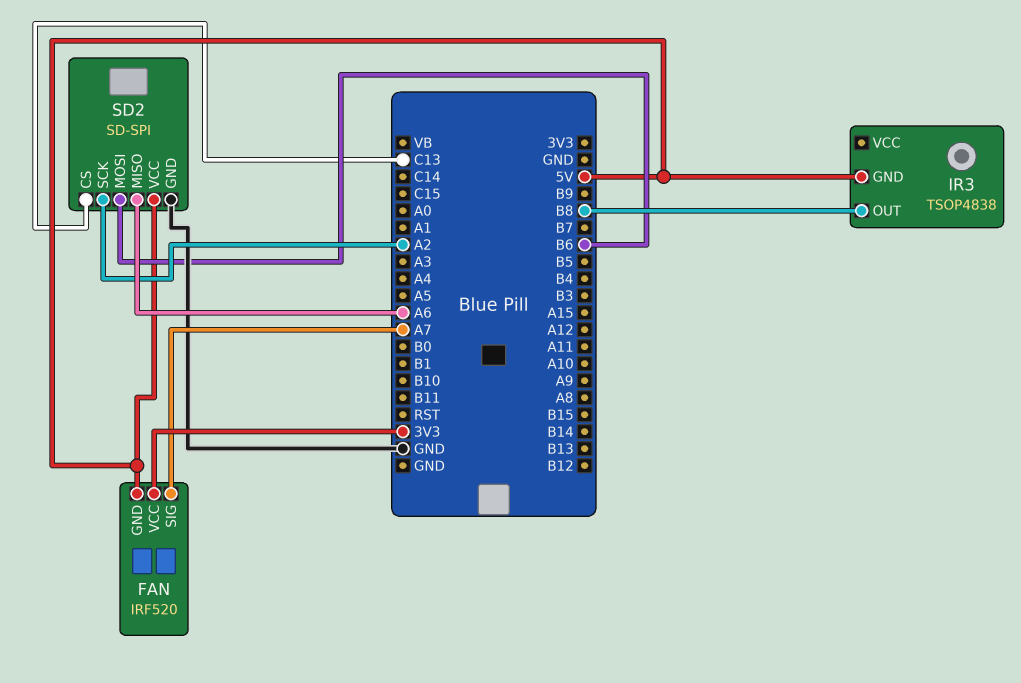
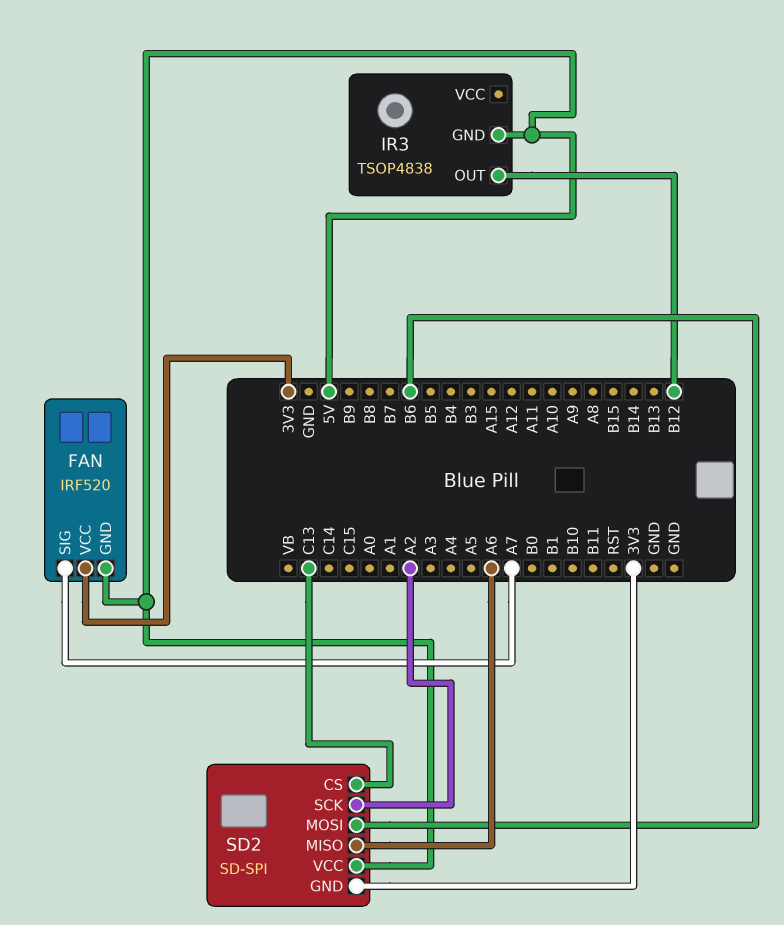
IR3 pin OUT: B8 -> B12
SD2 pin GND: GND -> 3V3

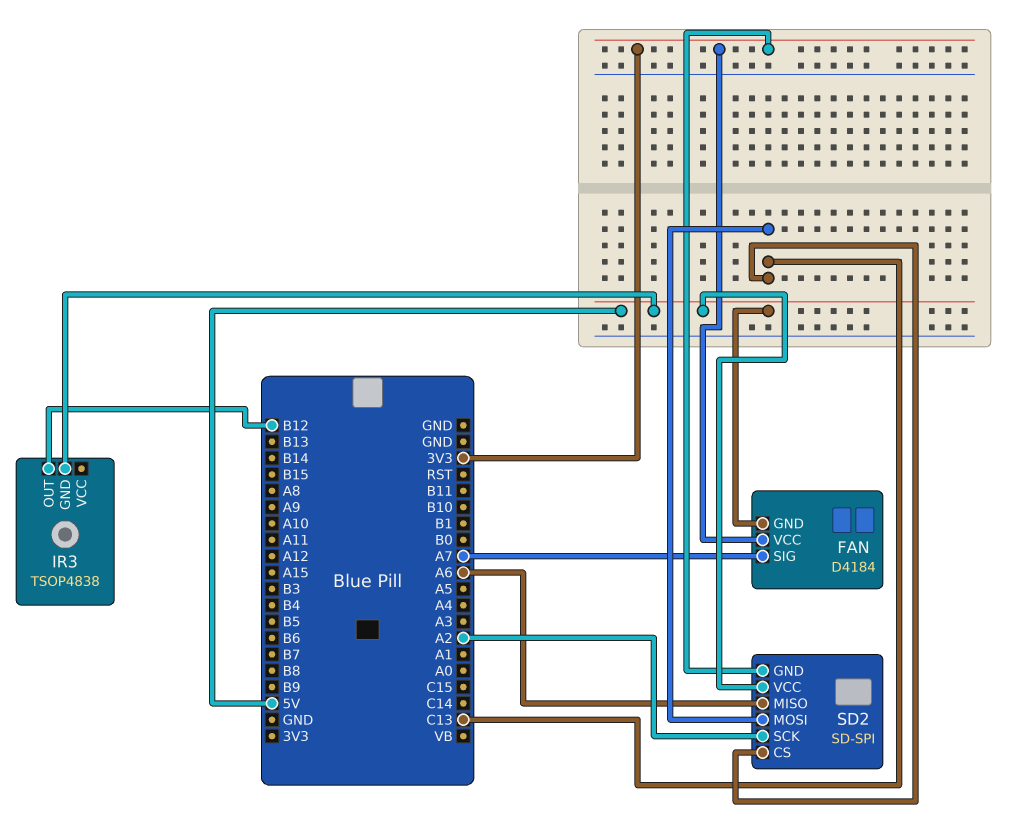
FAN: IRF520 -> D4184
SD2 pin MOSI: B6 -> C13

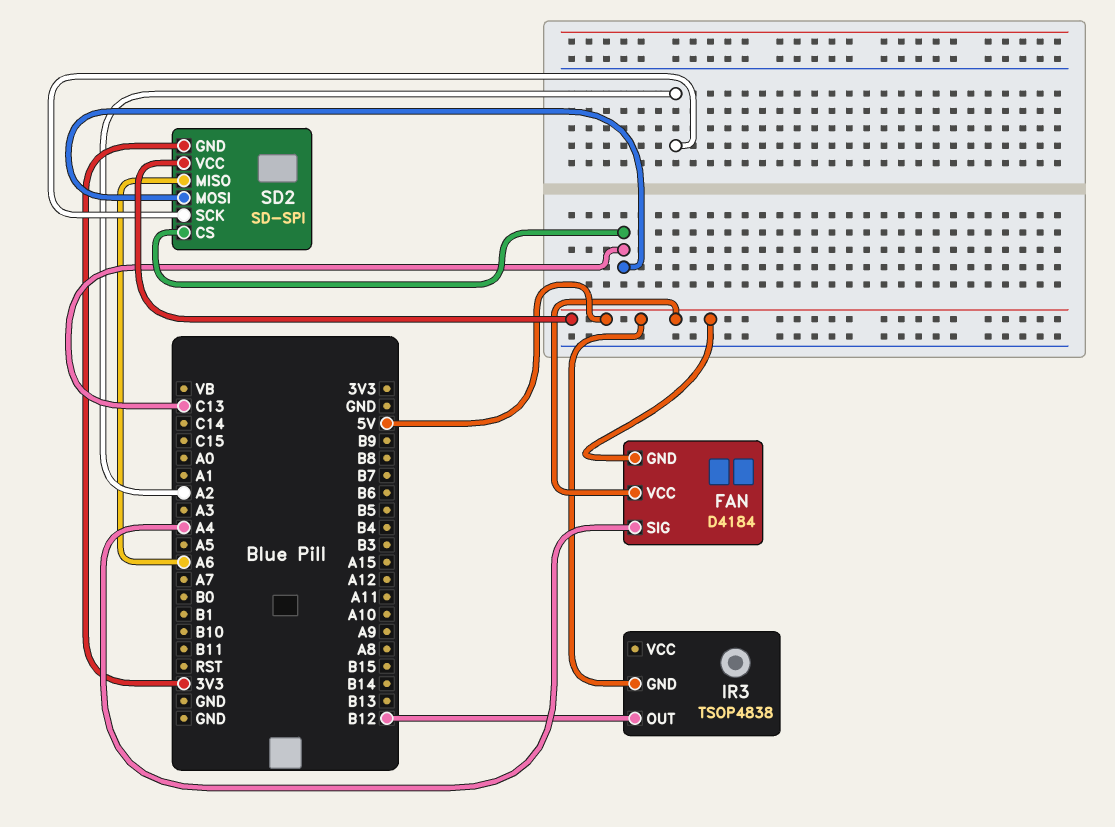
FAN pin SIG: A7 -> A4
FAN pin VCC: 3V3 -> 5V

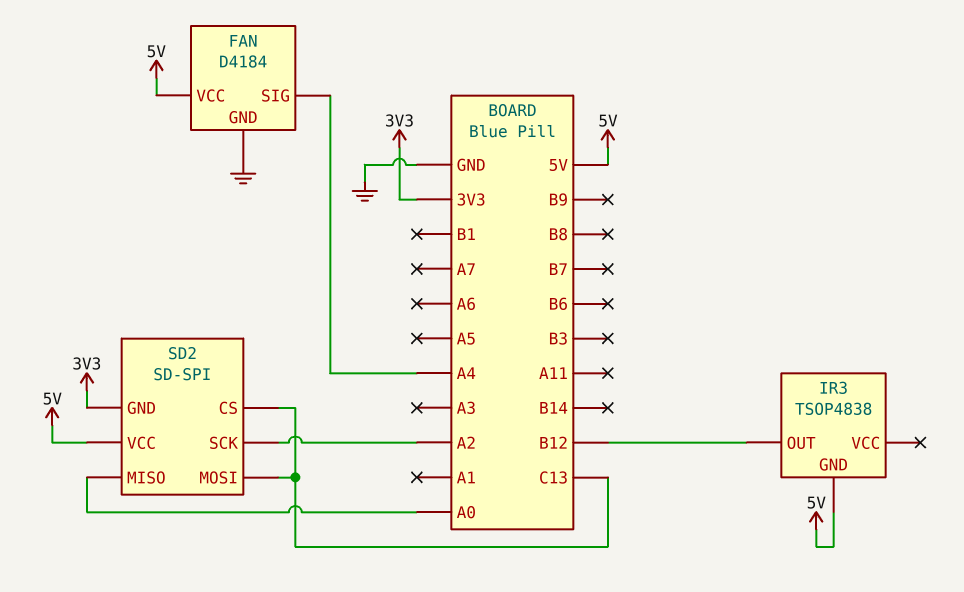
FAN pin GND: 5V -> GND
SD2 pin MISO: A6 -> A0

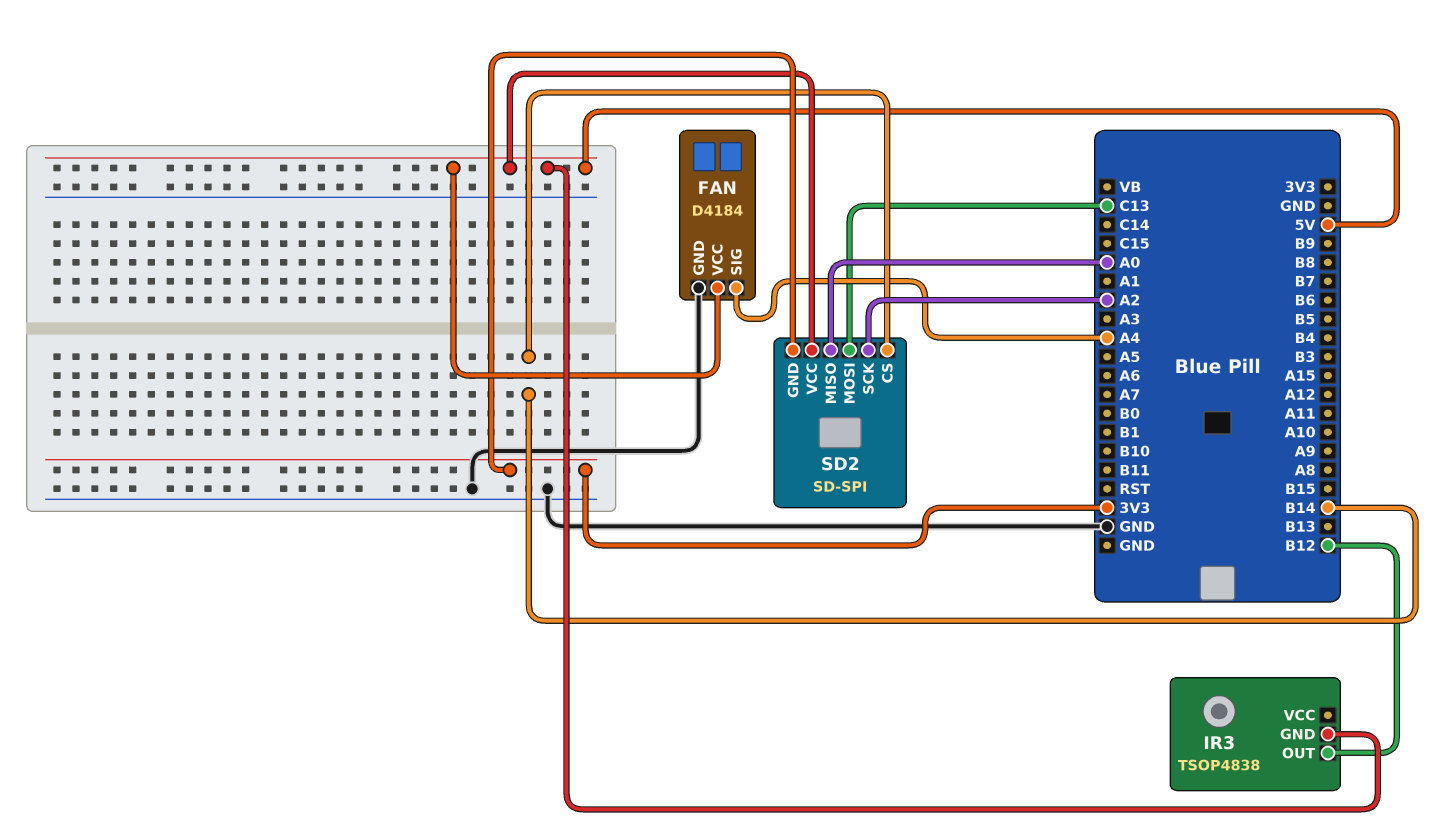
SD2 pin CS: C13 -> B14

